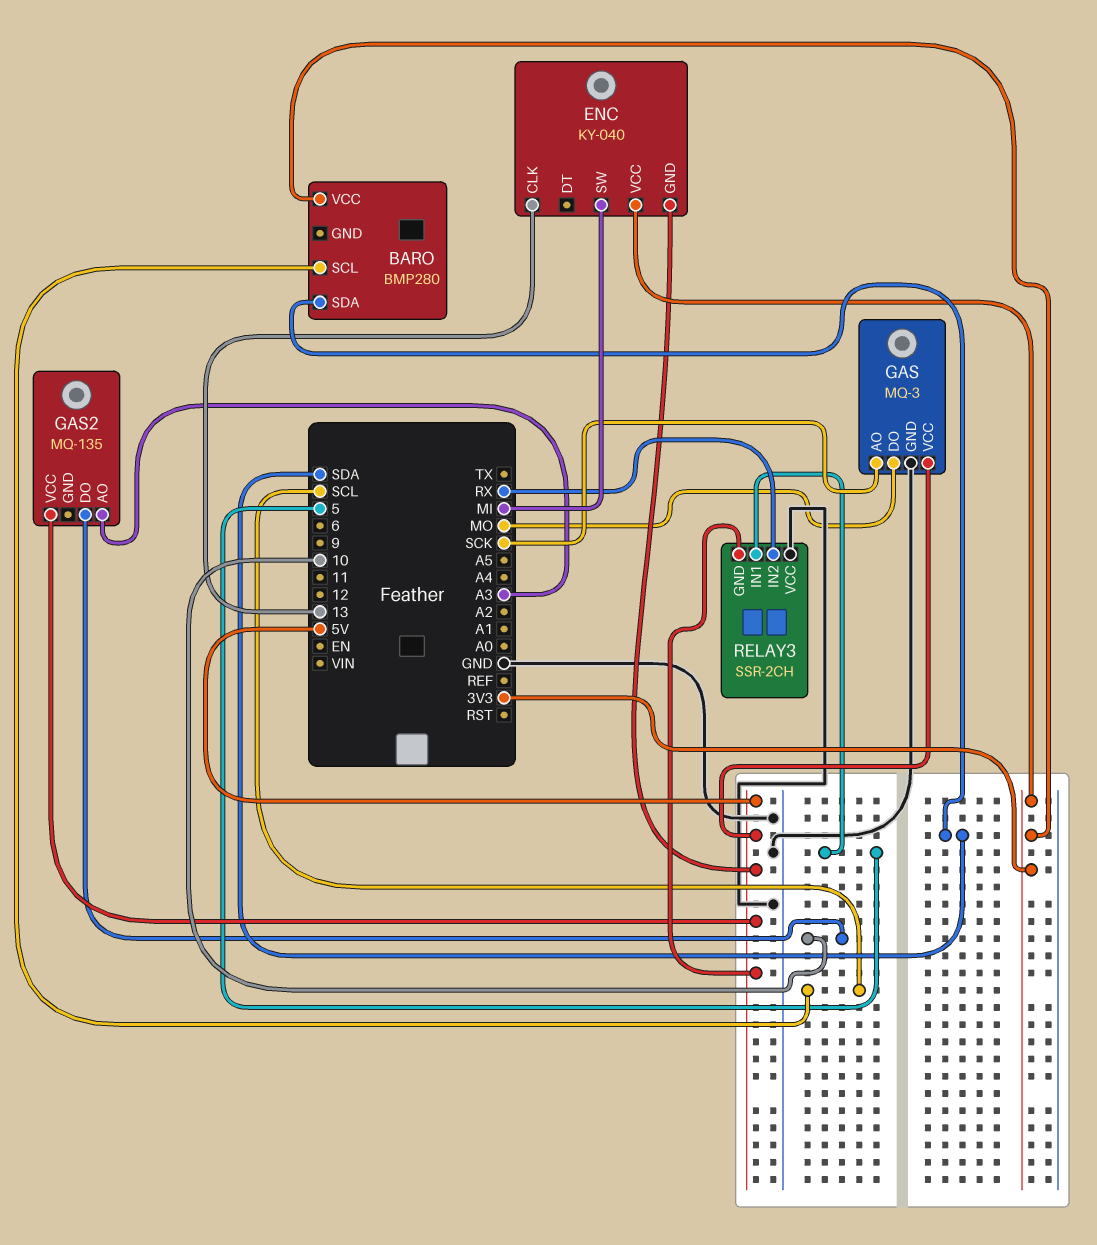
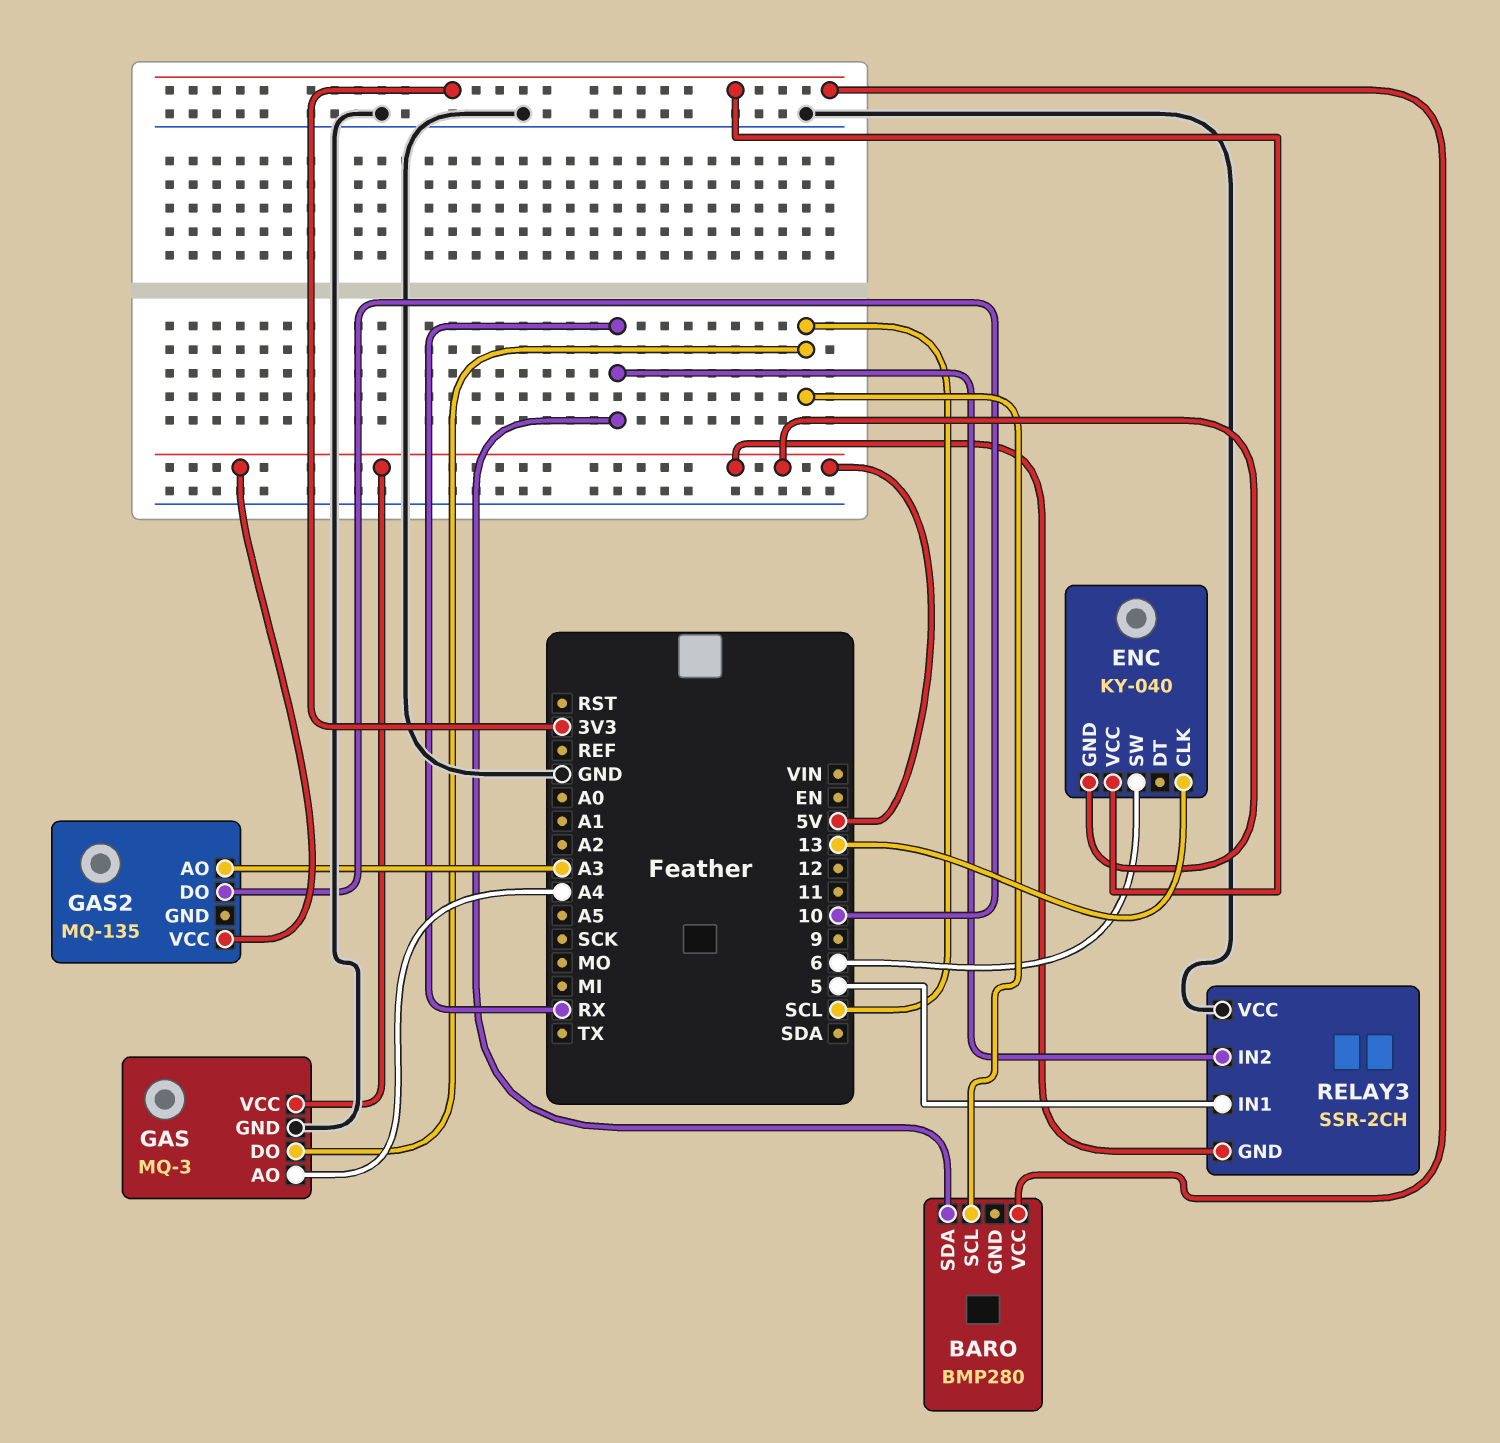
BARO pin SDA: SDA -> RX
ENC pin SW: MI -> 6
GAS pin AO: SCK -> A4
GAS pin DO: MO -> SCL

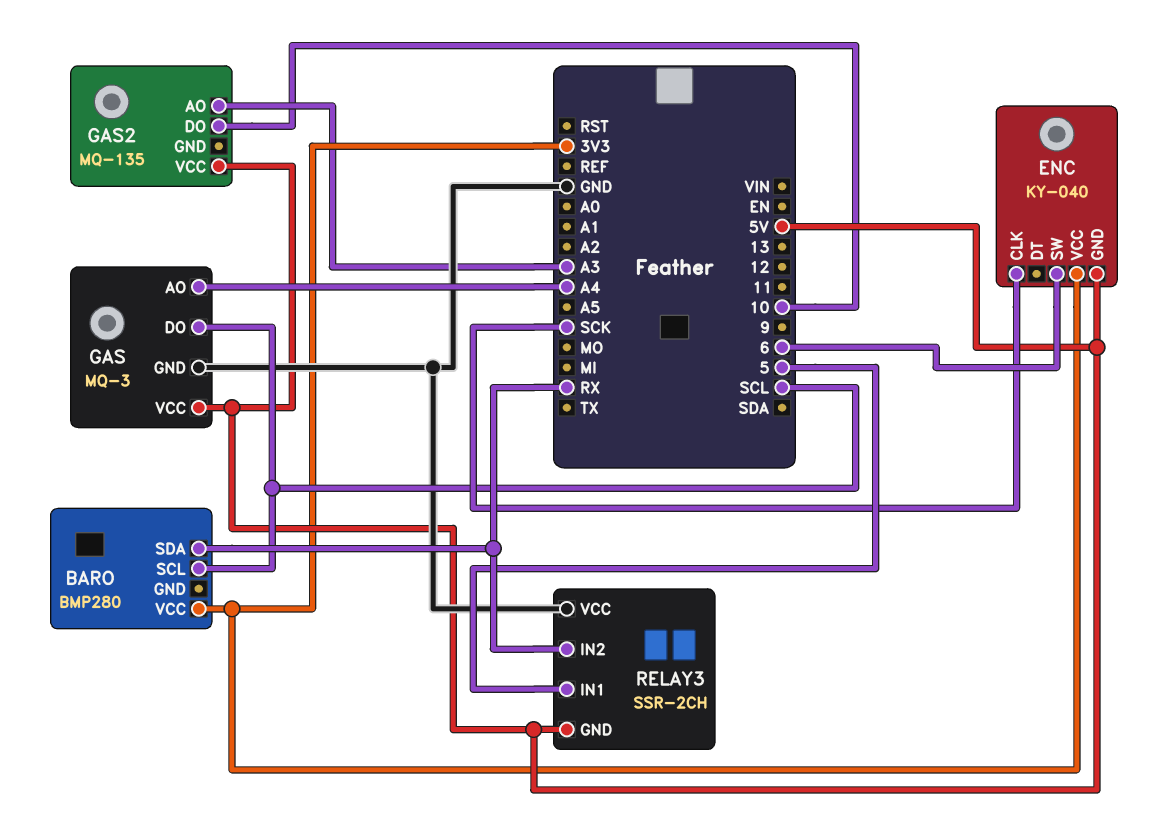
ENC pin CLK: 13 -> SCK

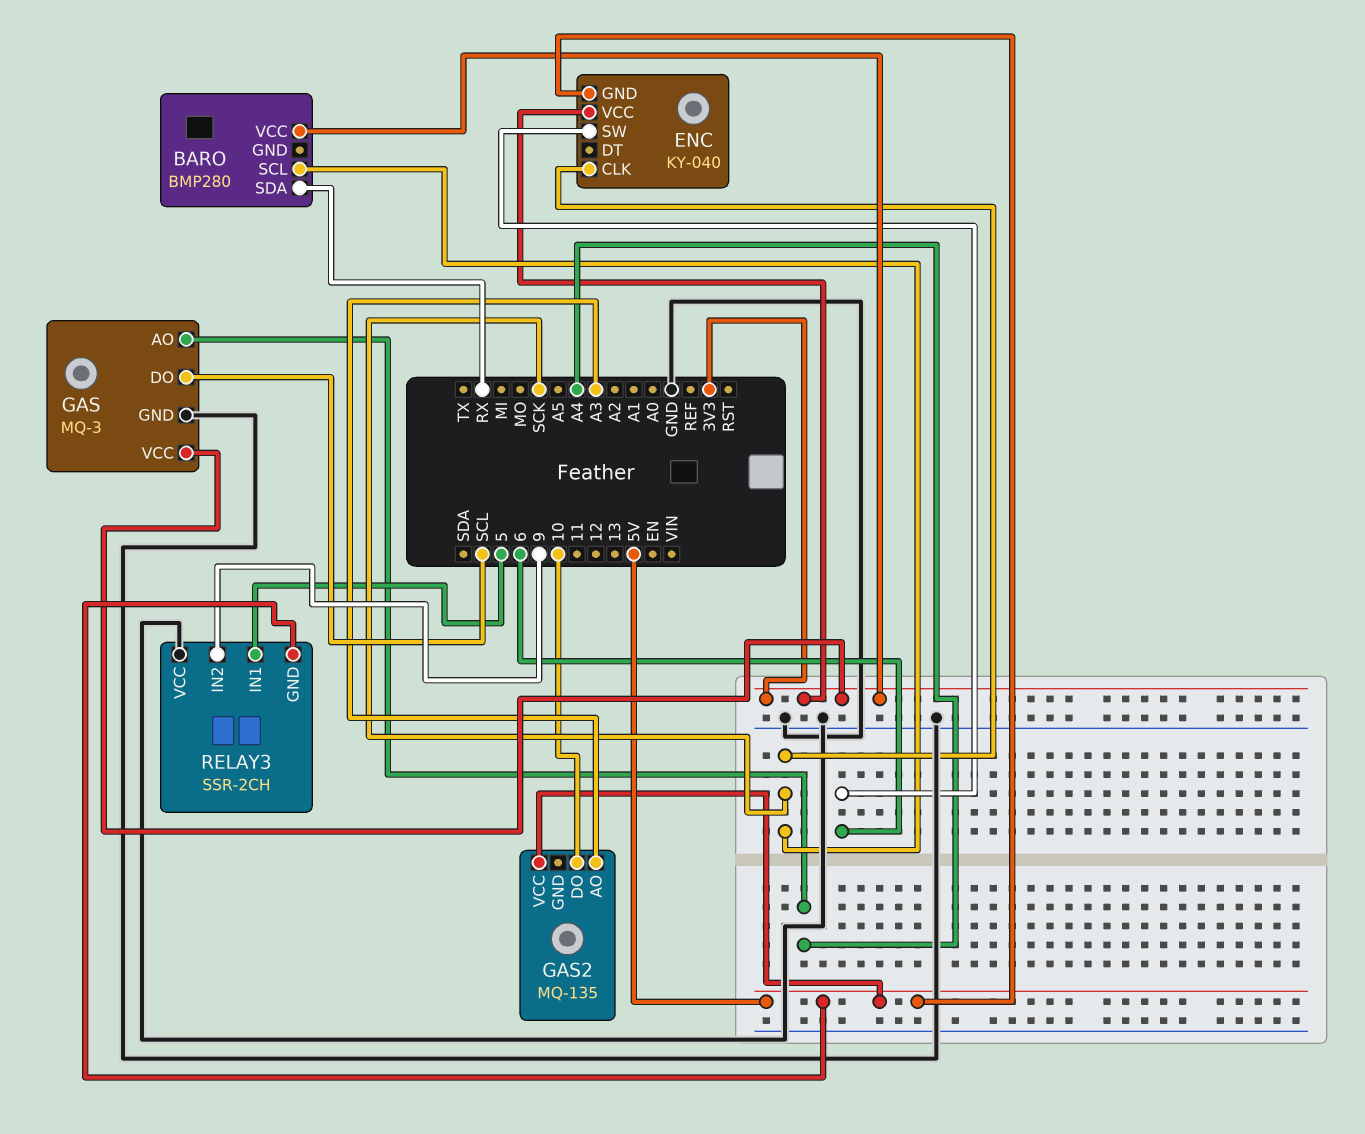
BARO pin SCL: SCL -> SCK
GAS pin VCC: 5V -> 3V3
RELAY3 pin IN2: RX -> 9

